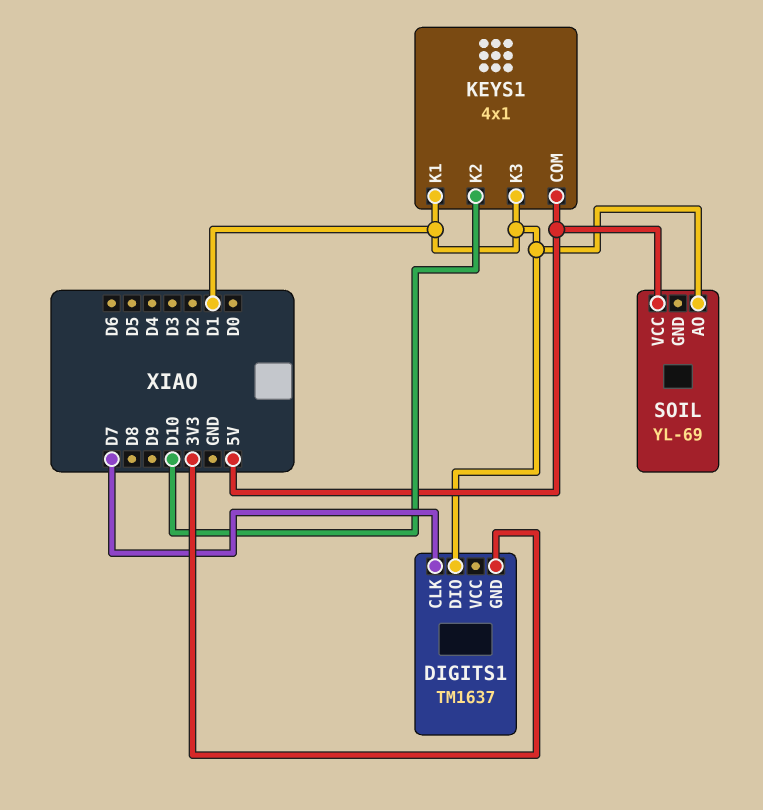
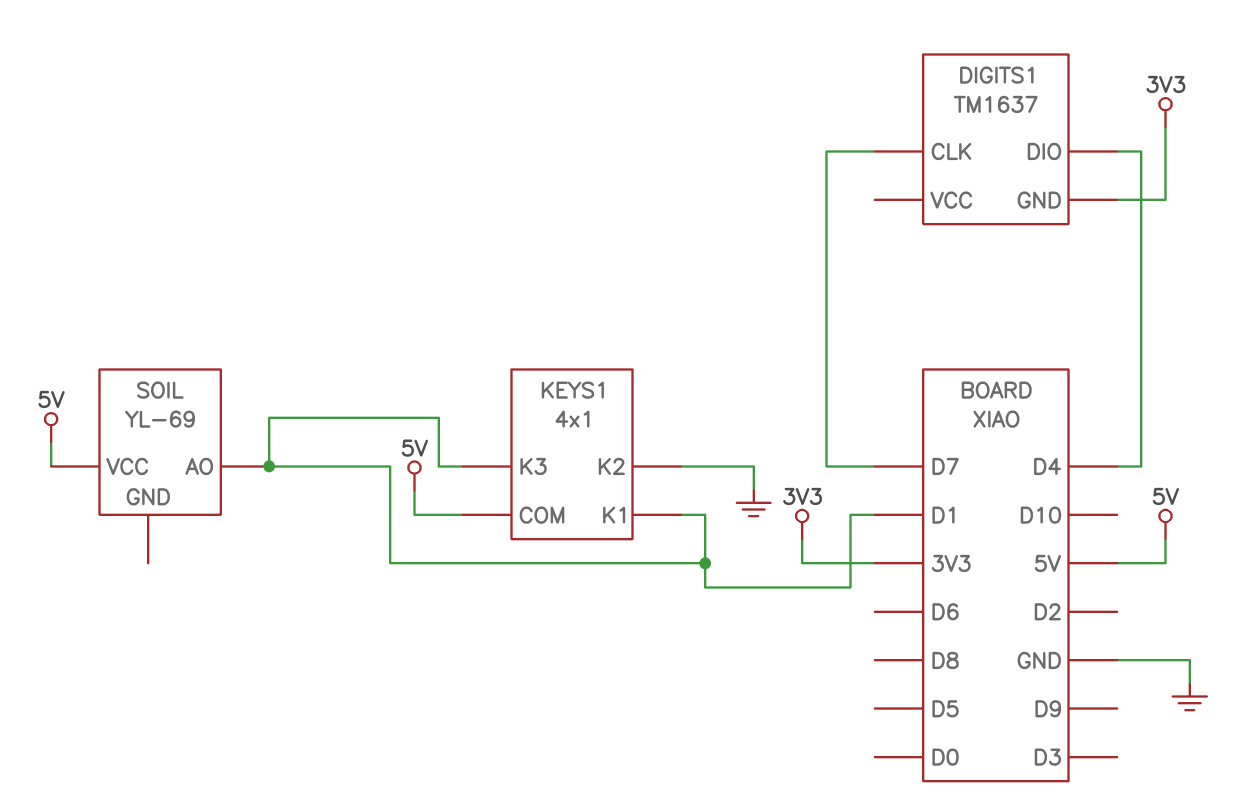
DIGITS1 pin DIO: D1 -> D4
KEYS1 pin K2: D10 -> GND

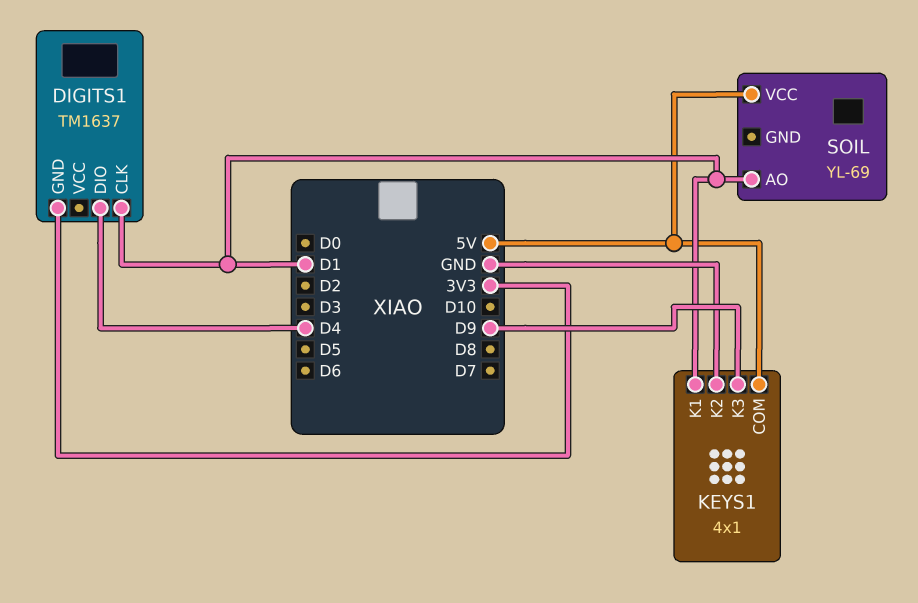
DIGITS1 pin CLK: D7 -> D1
KEYS1 pin K3: D1 -> D9

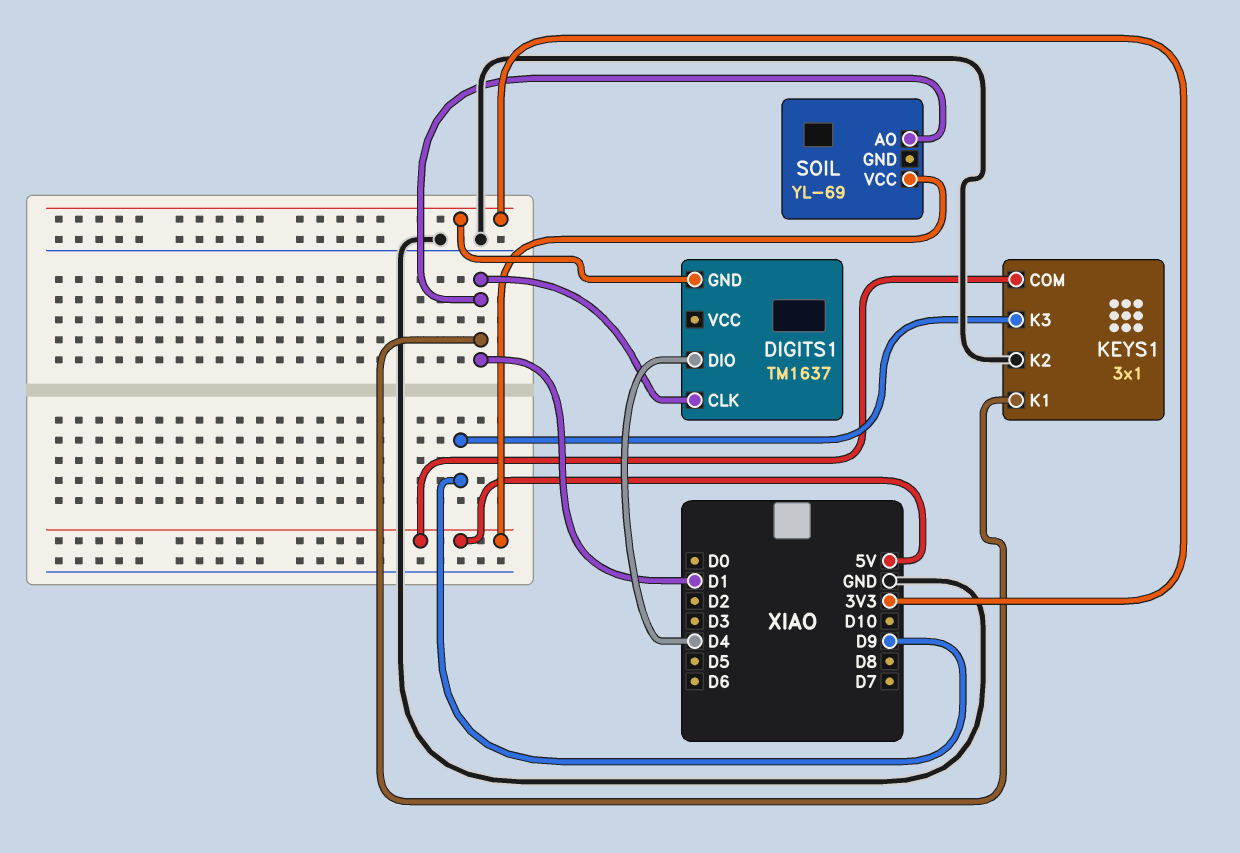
KEYS1: 4x1 -> 3x1

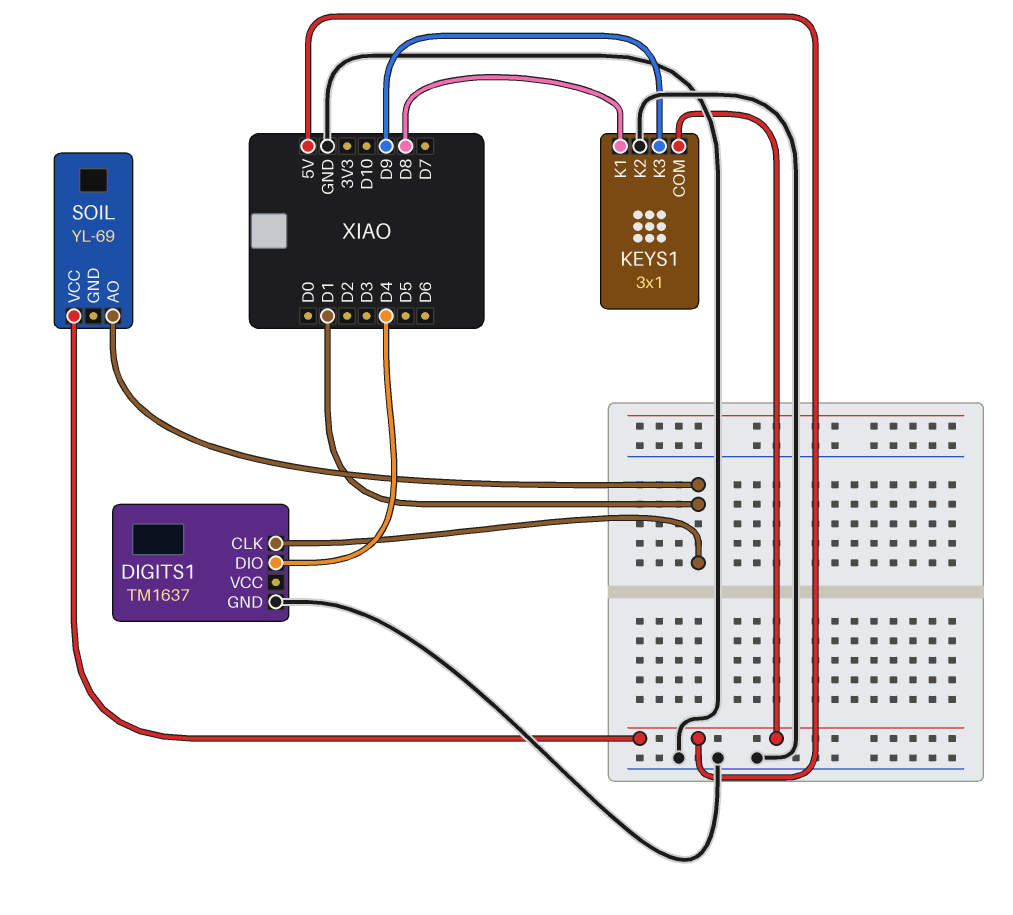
DIGITS1 pin GND: 3V3 -> GND
KEYS1 pin K1: D1 -> D8

